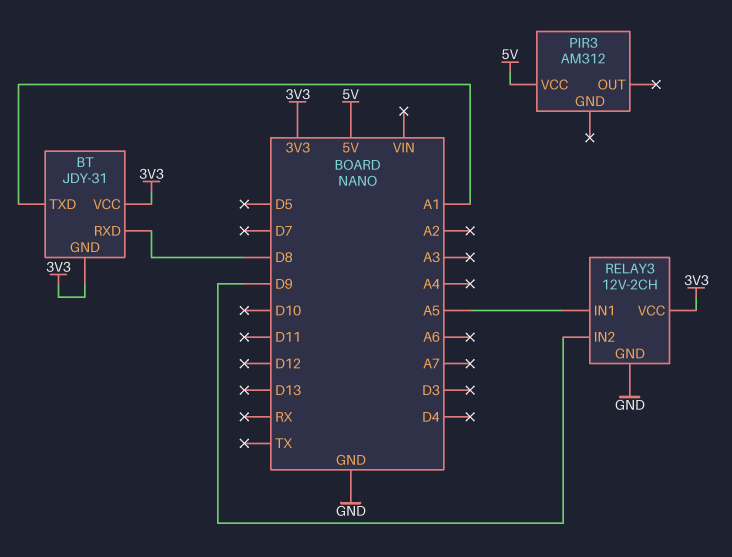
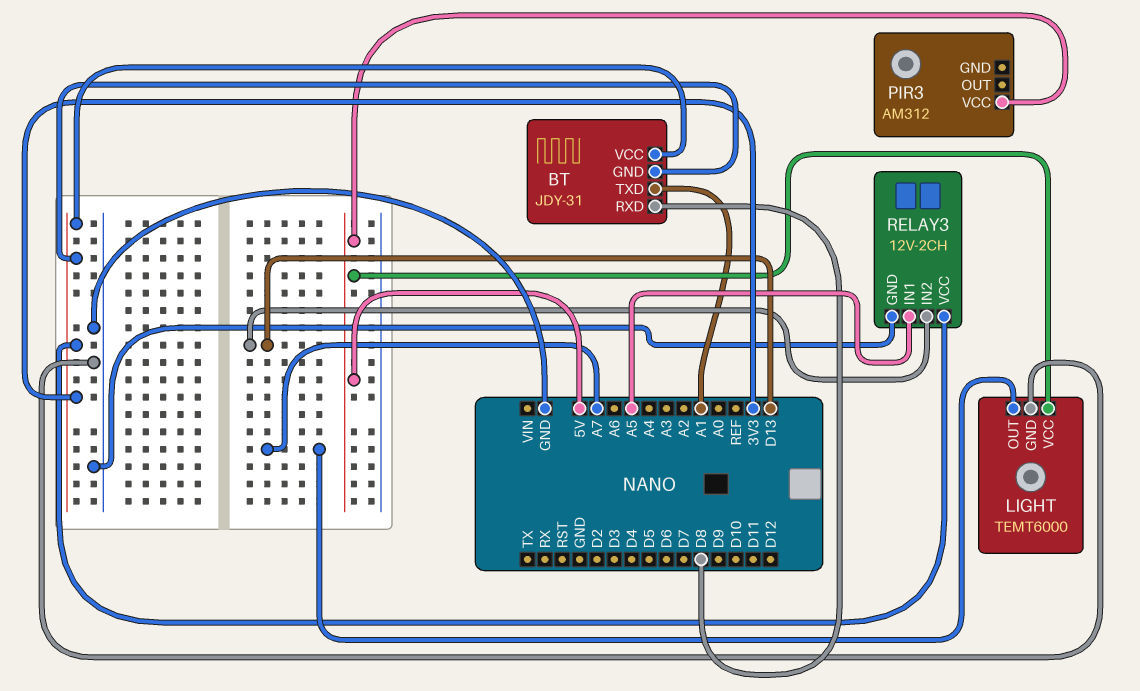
LIGHT: none -> TEMT6000
LIGHT pin GND: none -> GND
LIGHT pin OUT: none -> A7
LIGHT pin VCC: none -> 5V
RELAY3 pin IN2: D9 -> D13

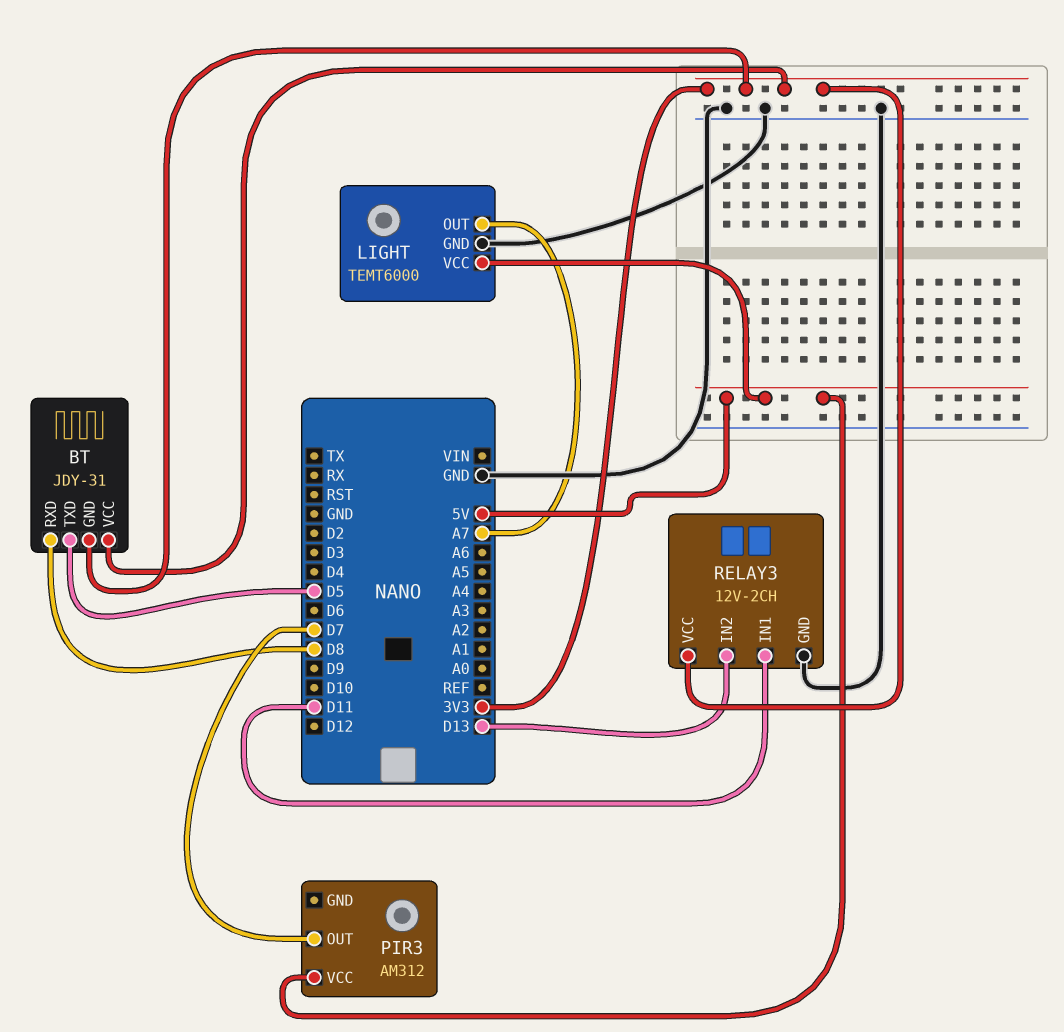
BT pin TXD: A1 -> D5
PIR3 pin OUT: none -> D7
RELAY3 pin IN1: A5 -> D11

